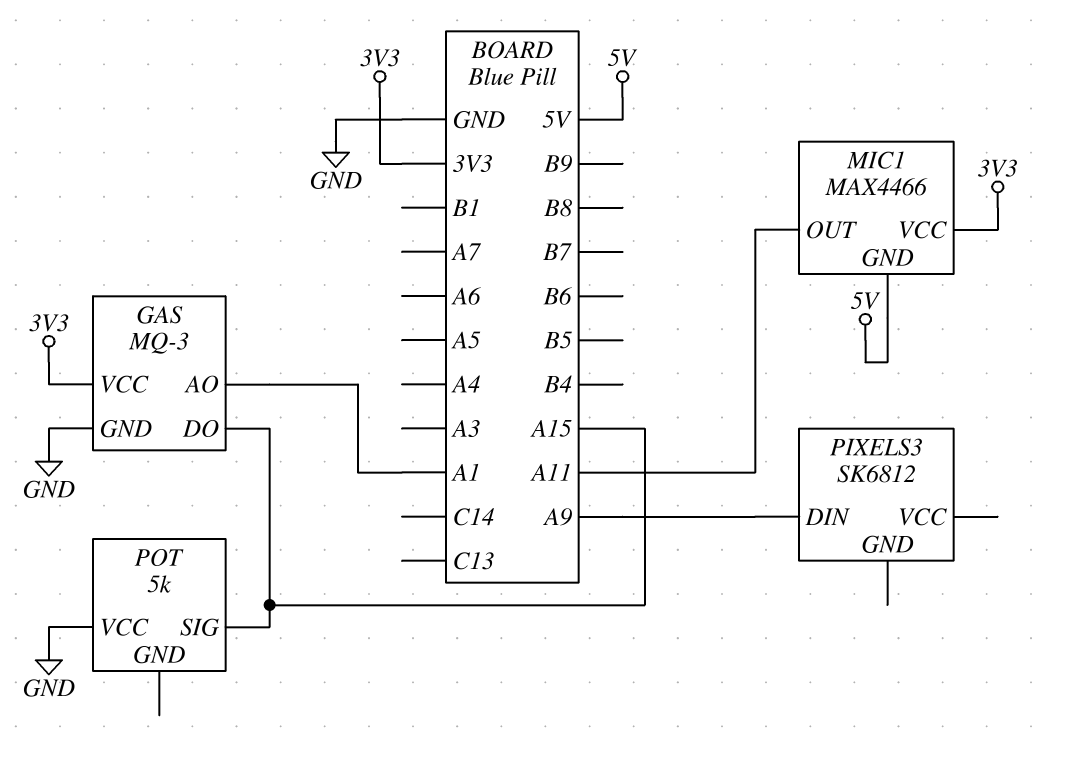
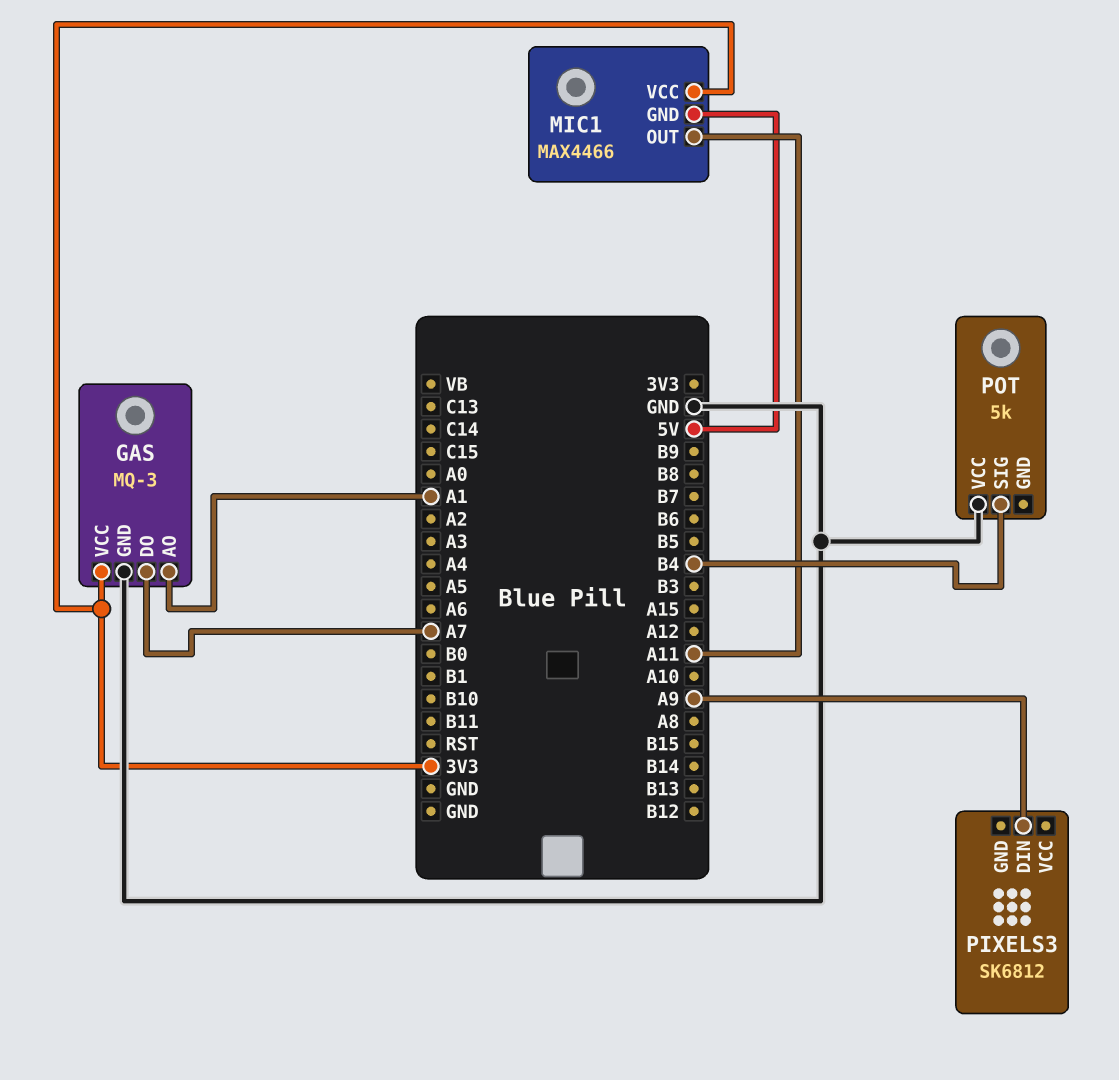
GAS pin DO: A15 -> A7
POT pin SIG: A15 -> B4

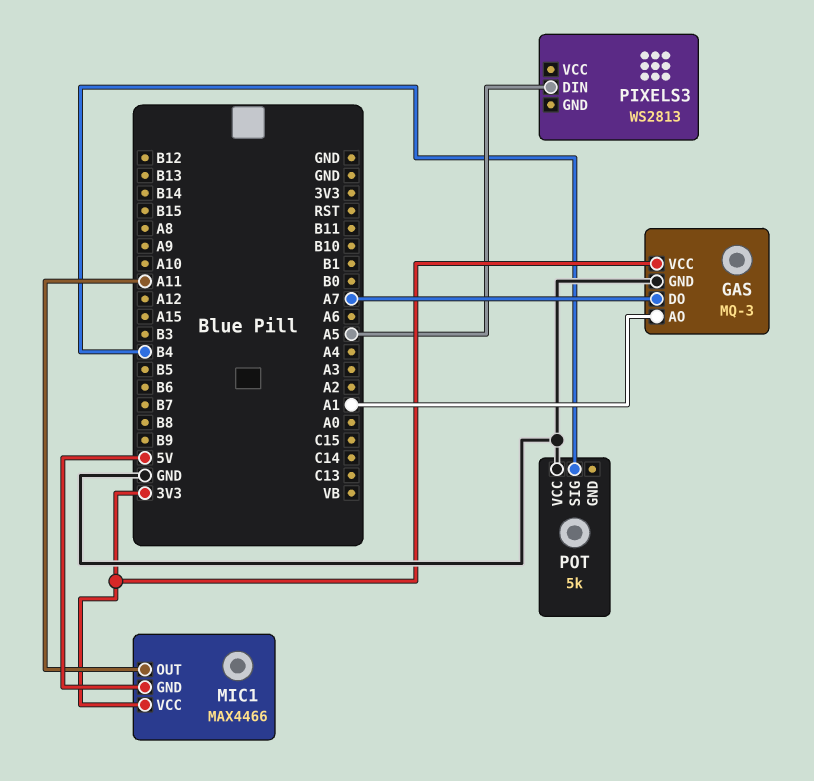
PIXELS3: SK6812 -> WS2813
PIXELS3 pin DIN: A9 -> A5

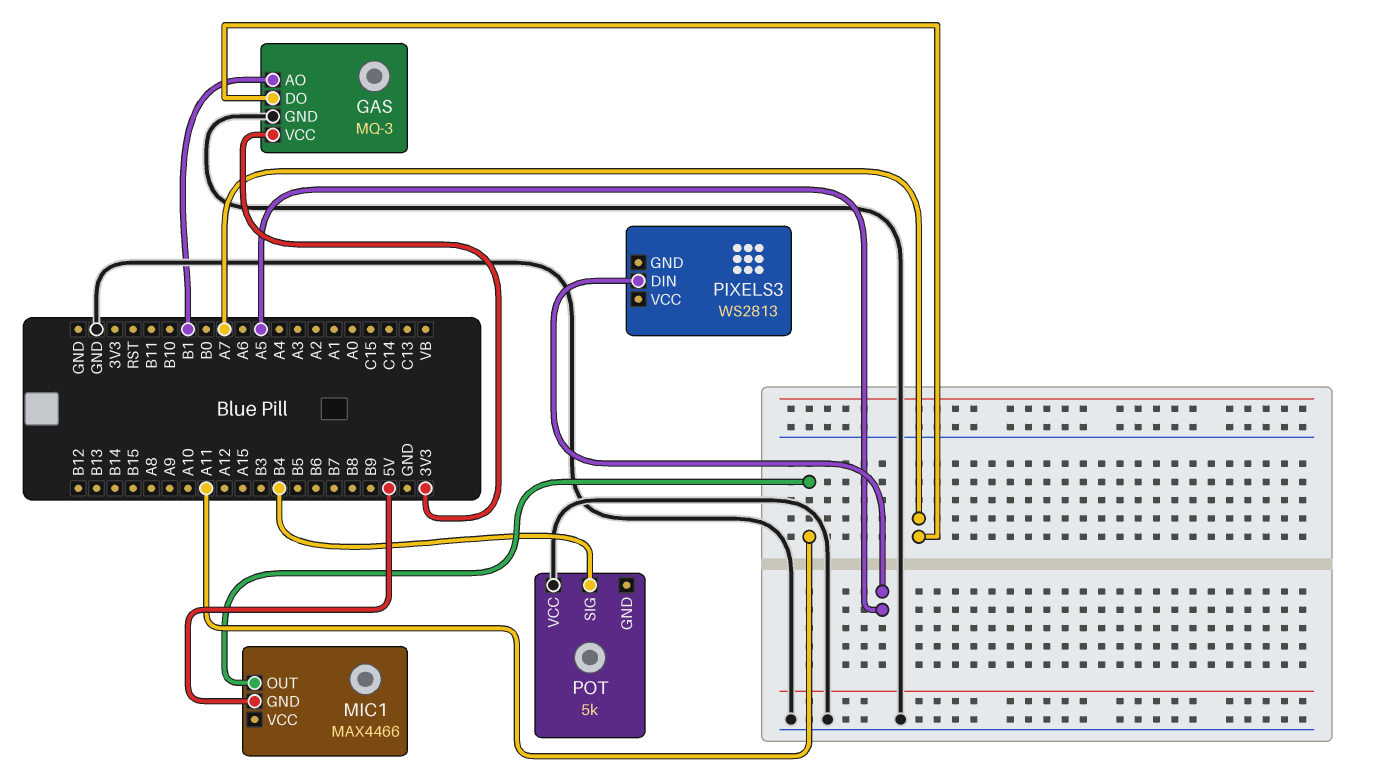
GAS pin AO: A1 -> B1
MIC1 pin VCC: 3V3 -> none

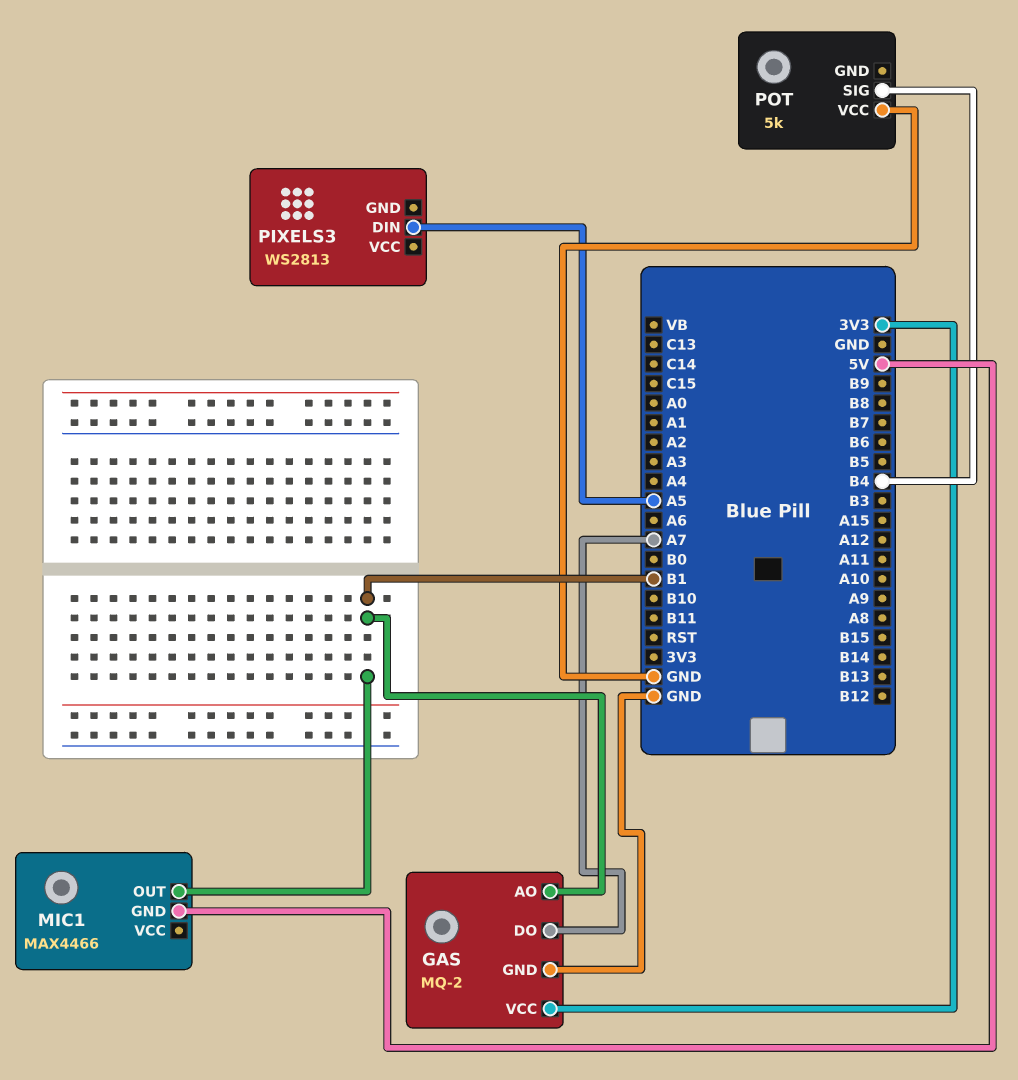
GAS: MQ-3 -> MQ-2
MIC1 pin OUT: A11 -> B1

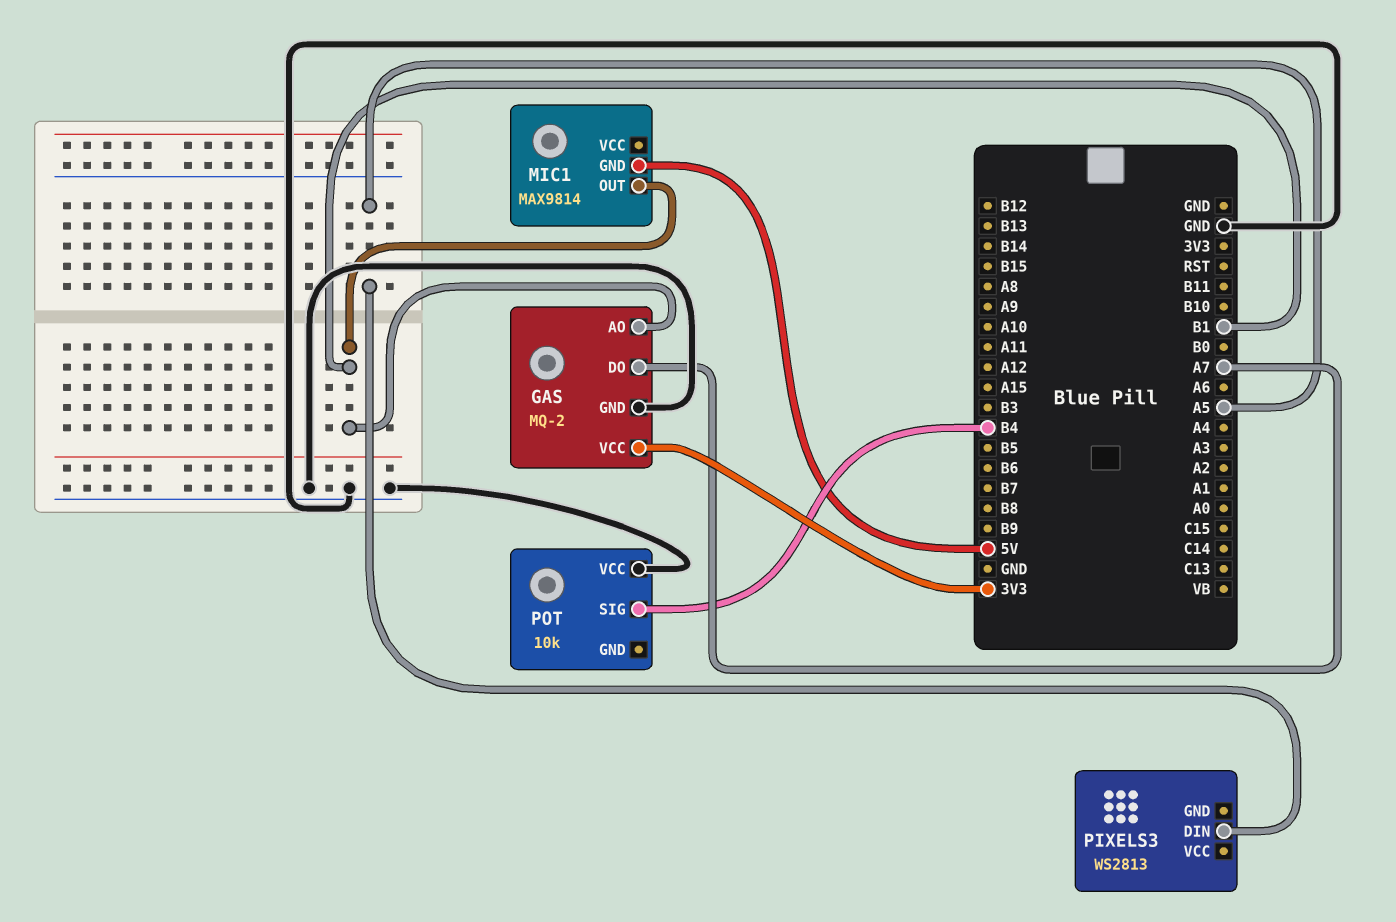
MIC1: MAX4466 -> MAX9814
POT: 5k -> 10k

